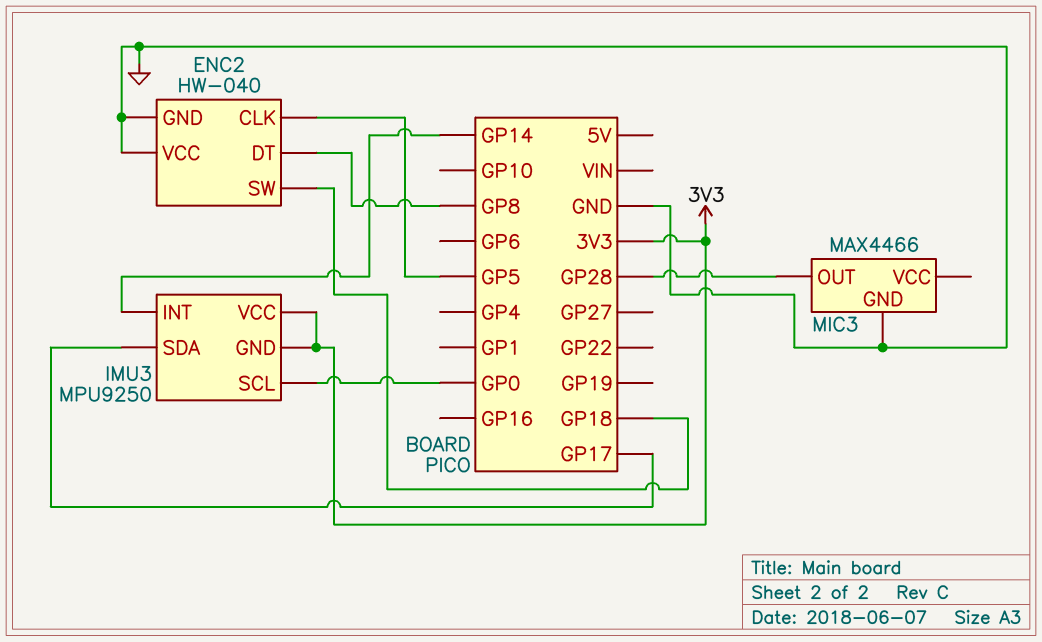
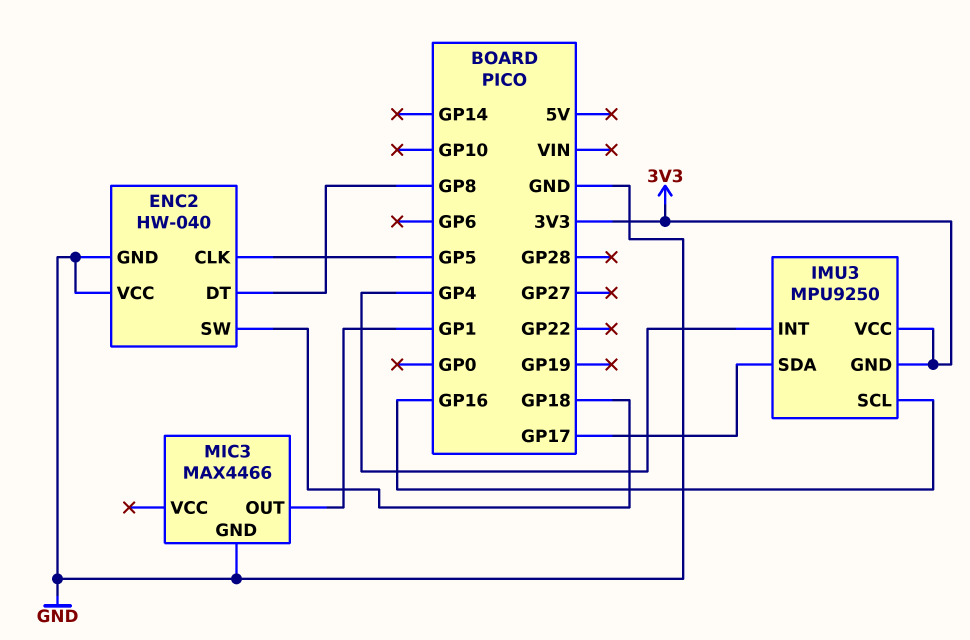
IMU3 pin INT: GP14 -> GP4
IMU3 pin SCL: GP0 -> GP16
MIC3 pin OUT: GP28 -> GP1

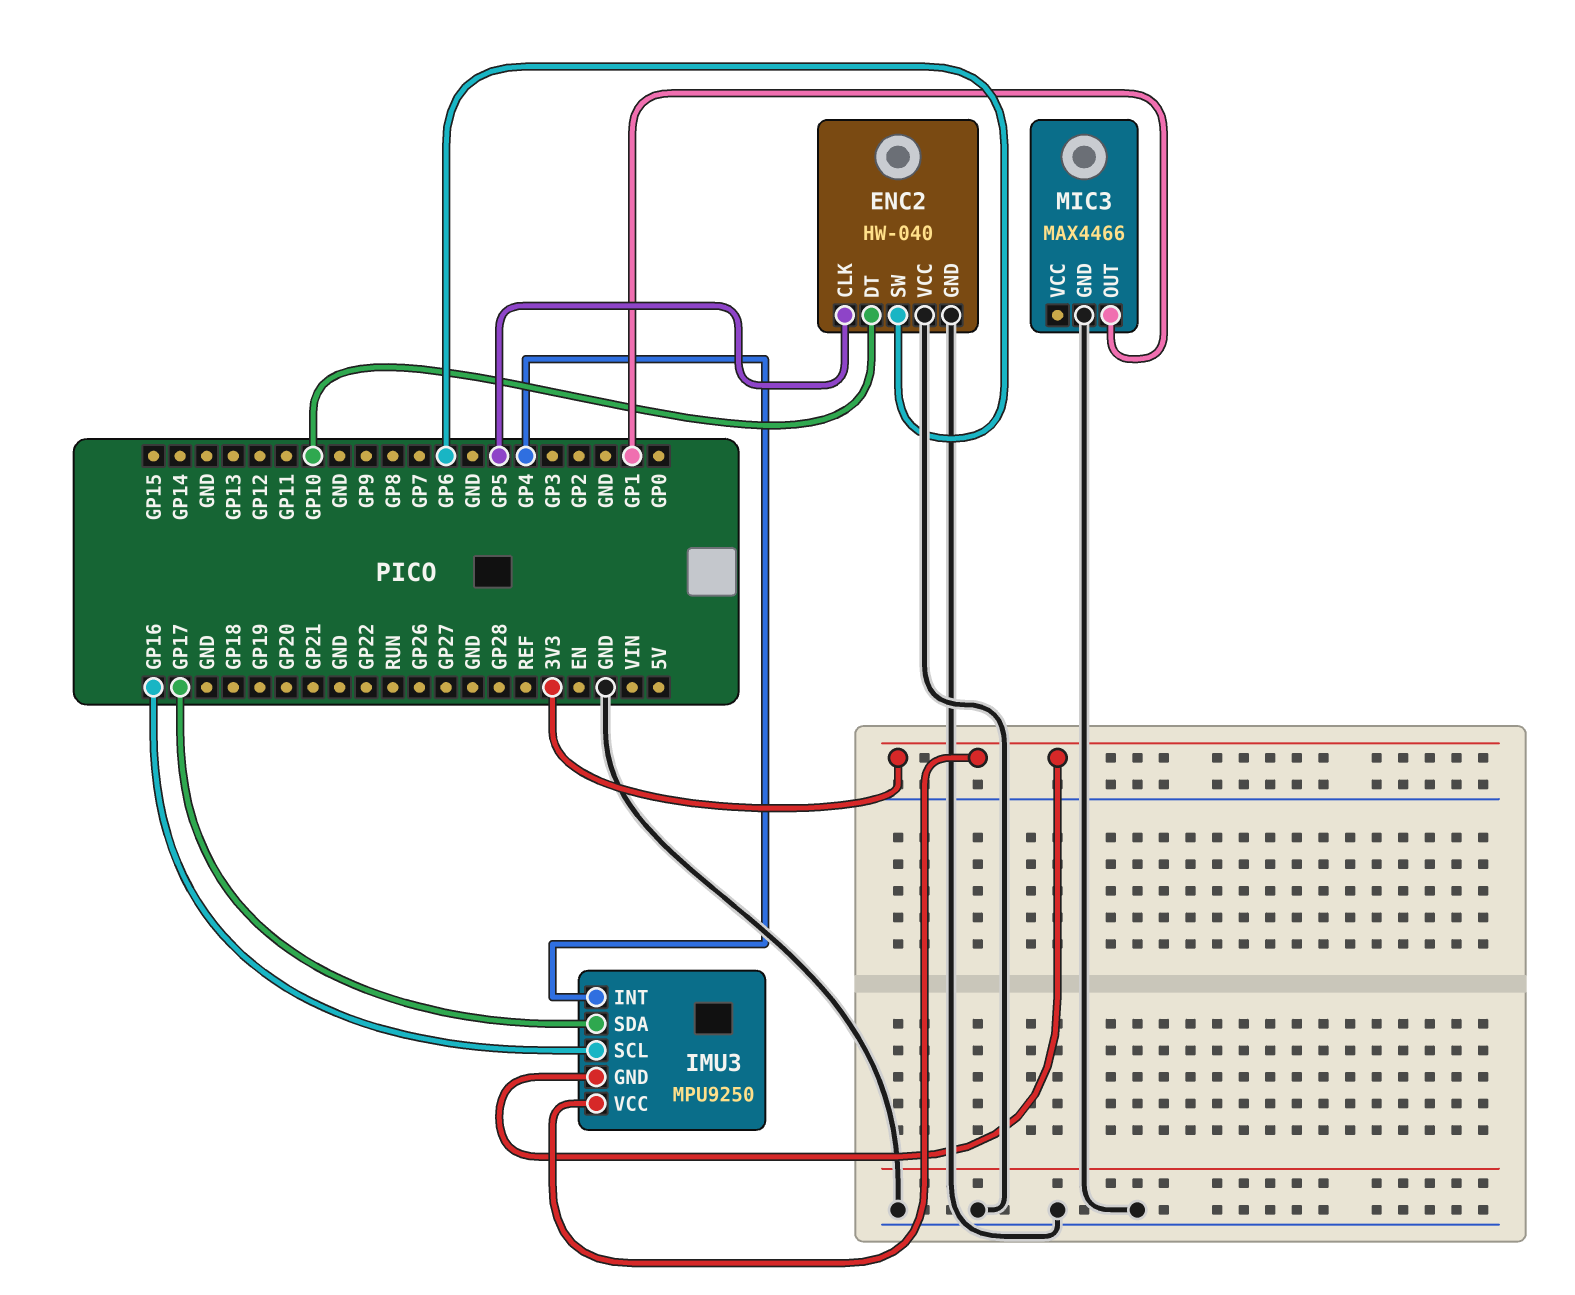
ENC2 pin DT: GP8 -> GP10
ENC2 pin SW: GP18 -> GP6

